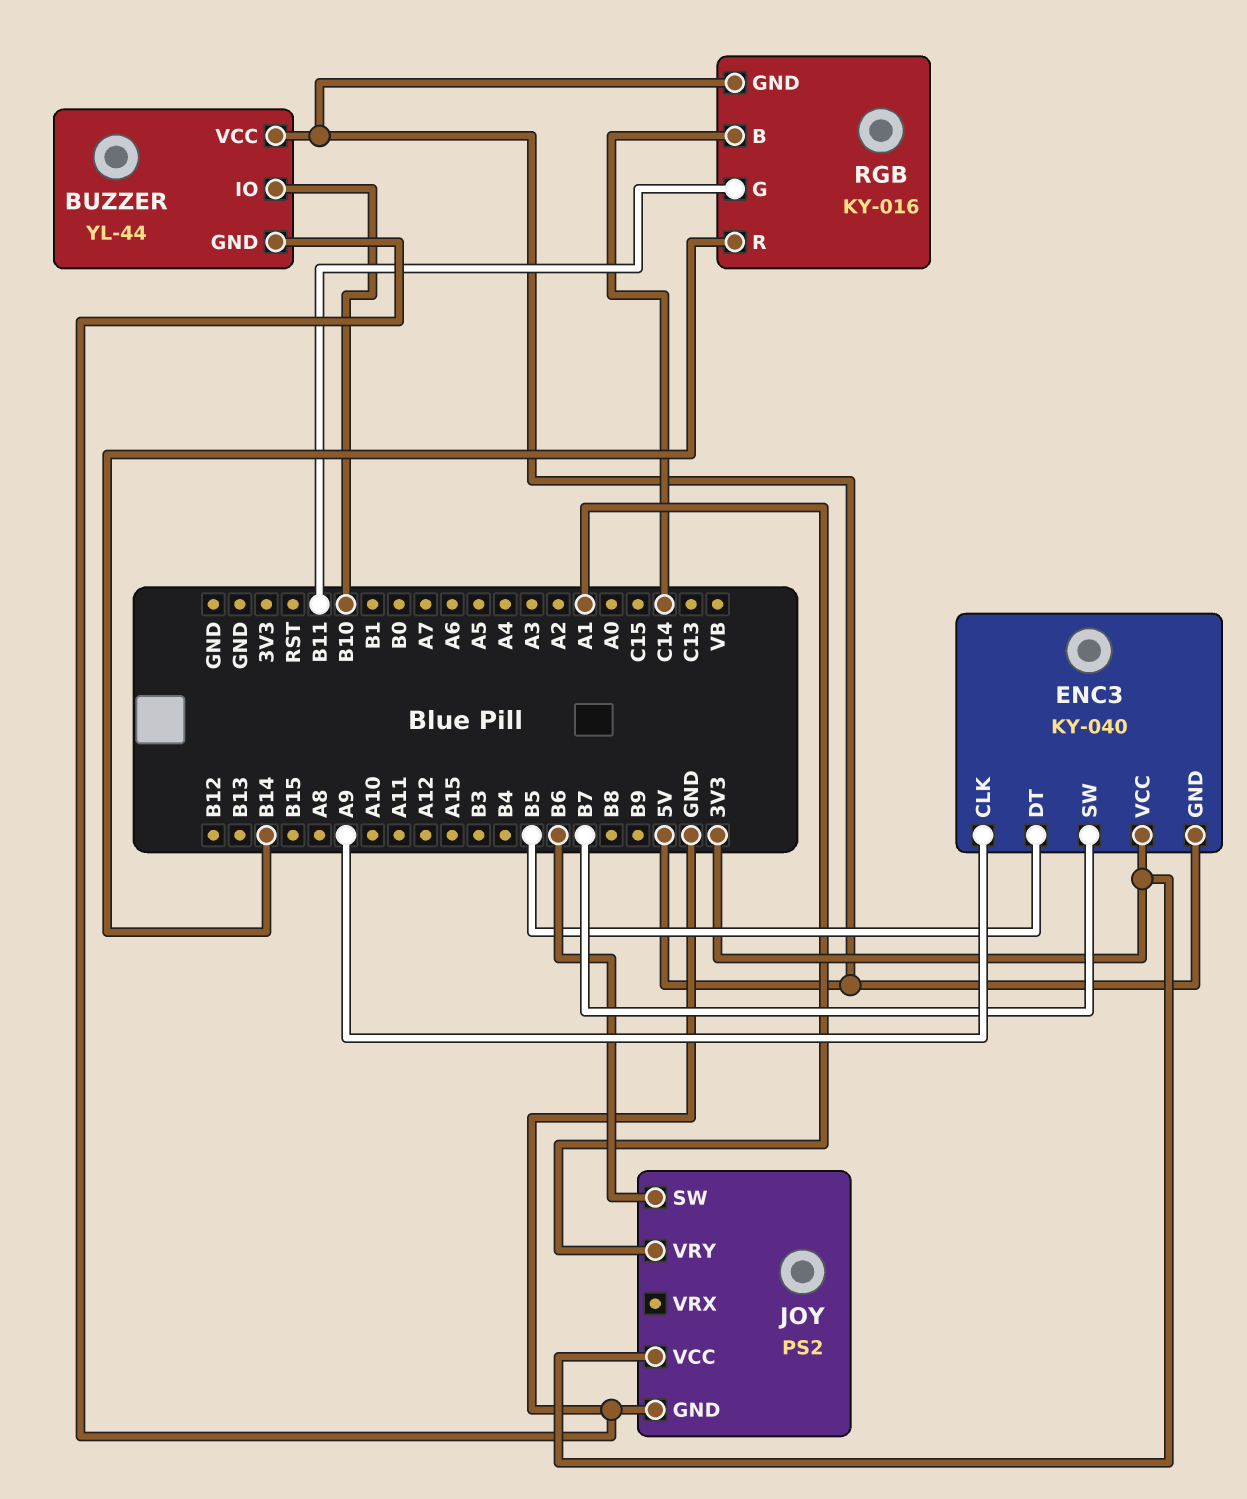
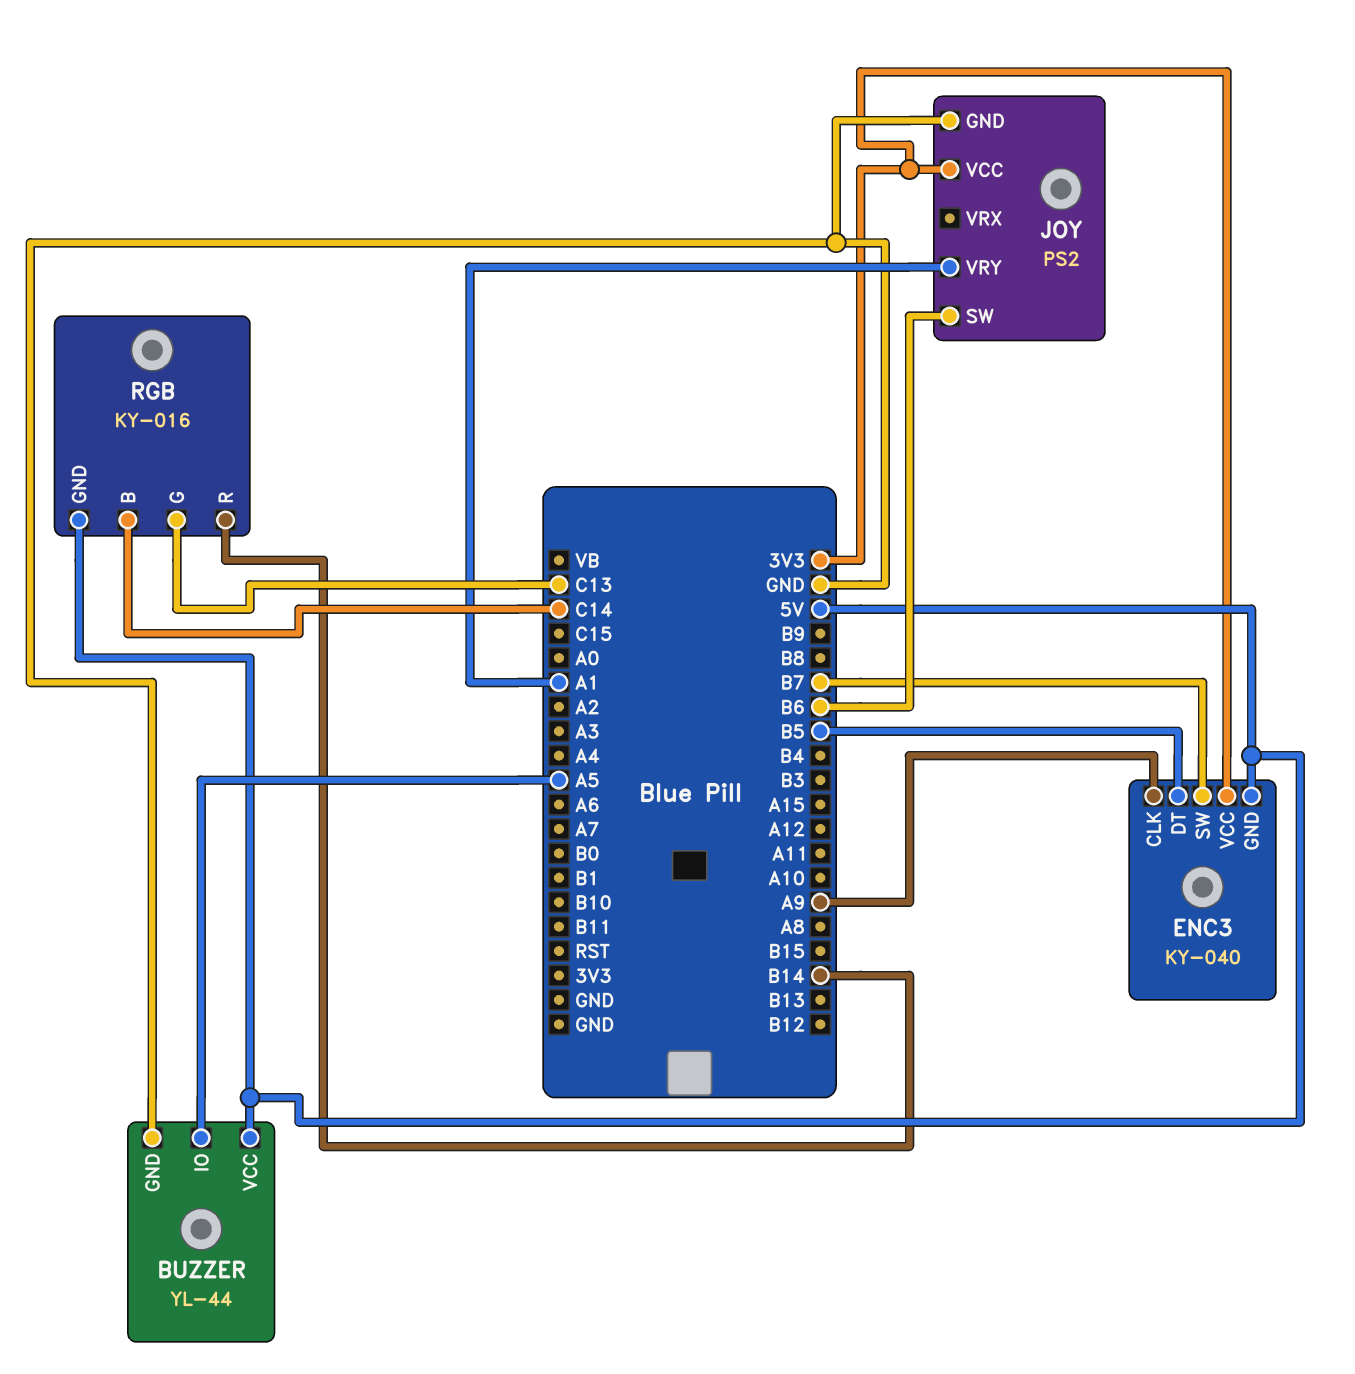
BUZZER pin IO: B10 -> A5
RGB pin G: B11 -> C13

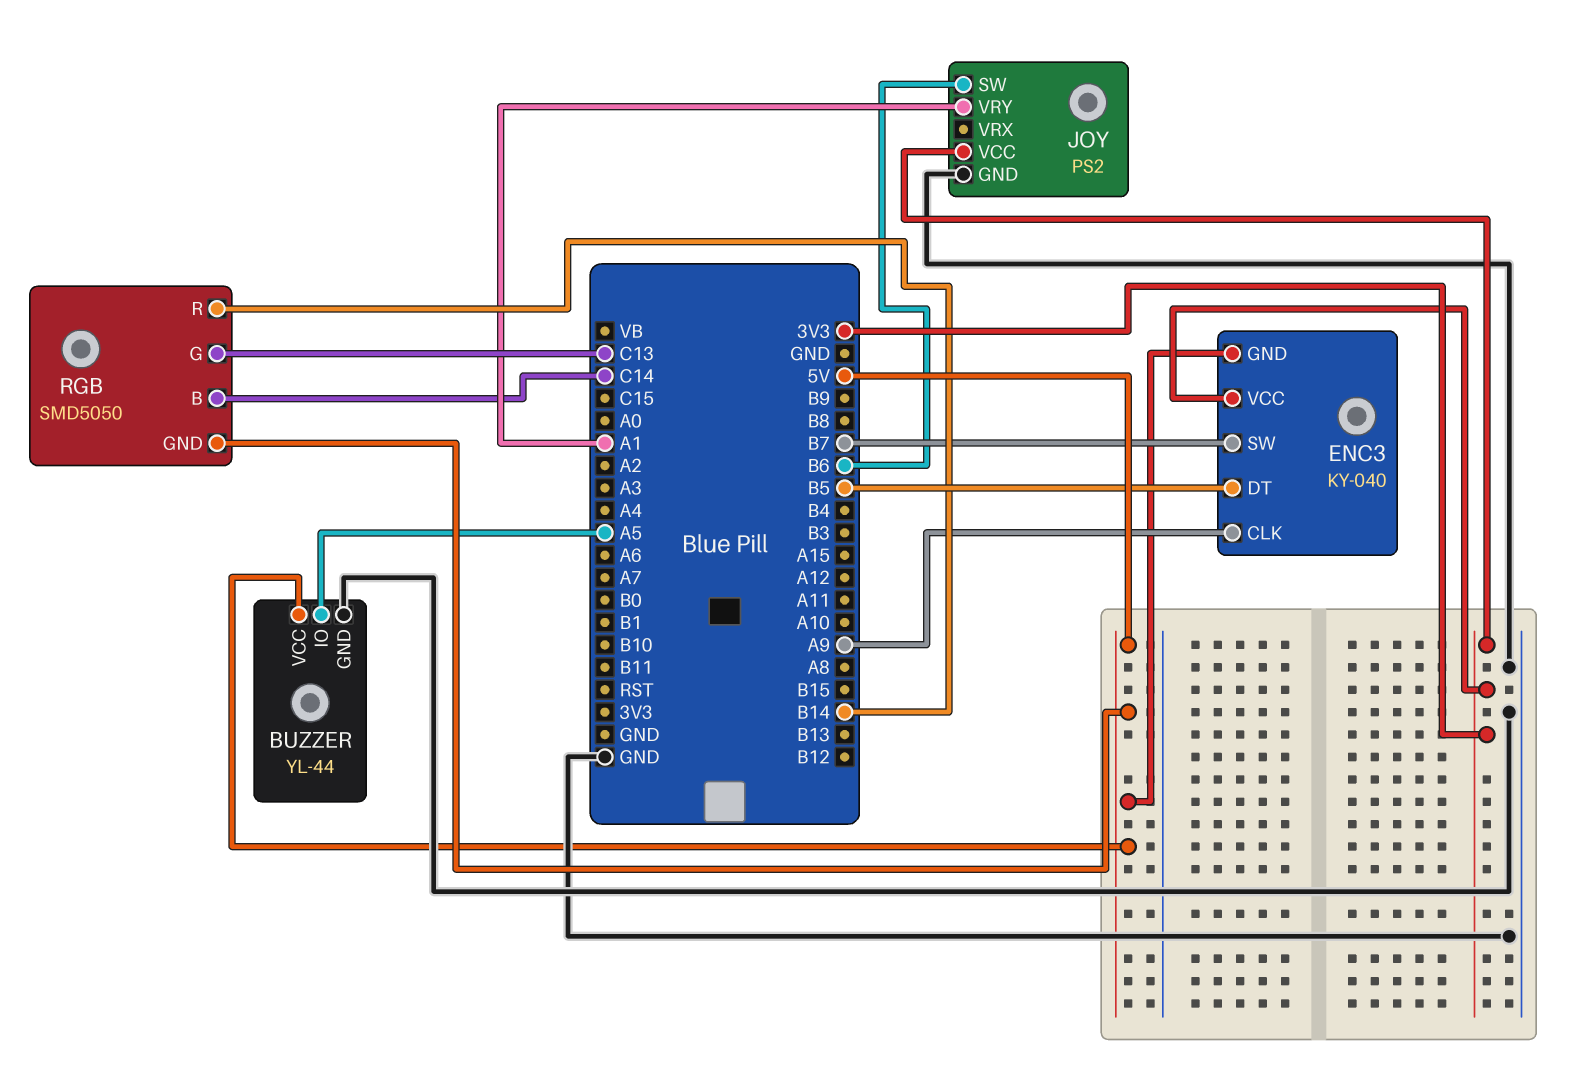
RGB: KY-016 -> SMD5050

